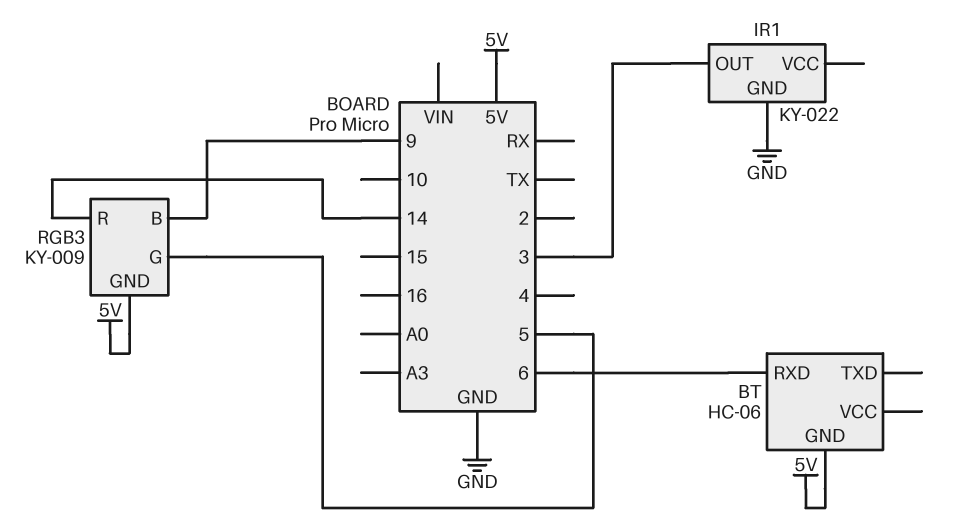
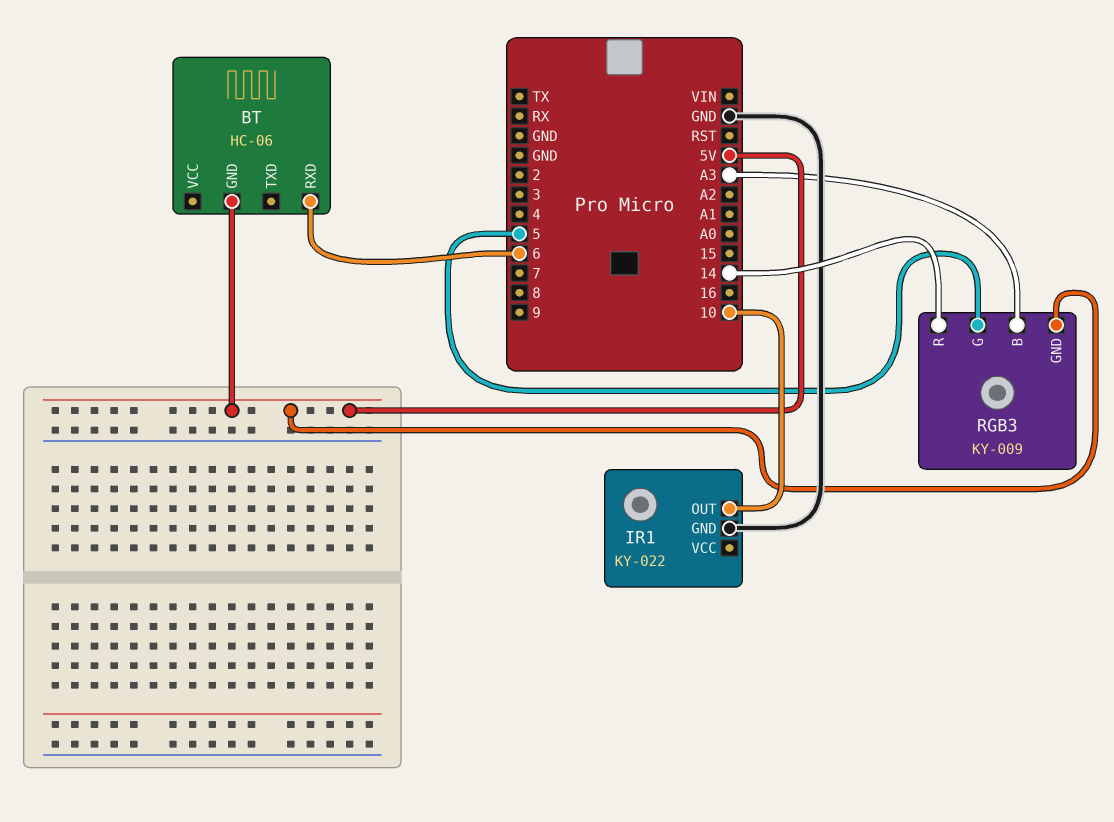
IR1 pin OUT: 3 -> 10
RGB3 pin B: 9 -> A3

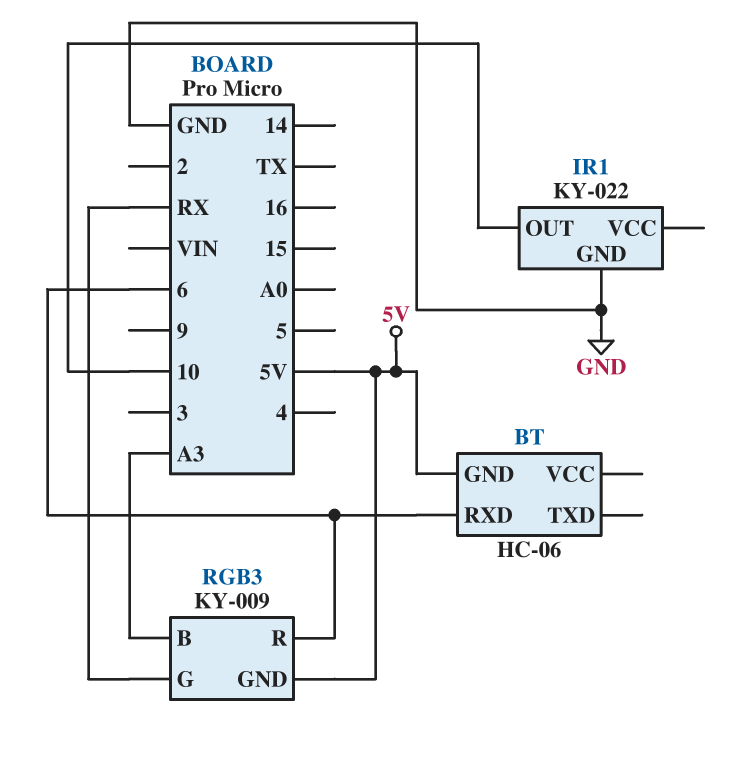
RGB3 pin G: 5 -> RX
RGB3 pin R: 14 -> 6

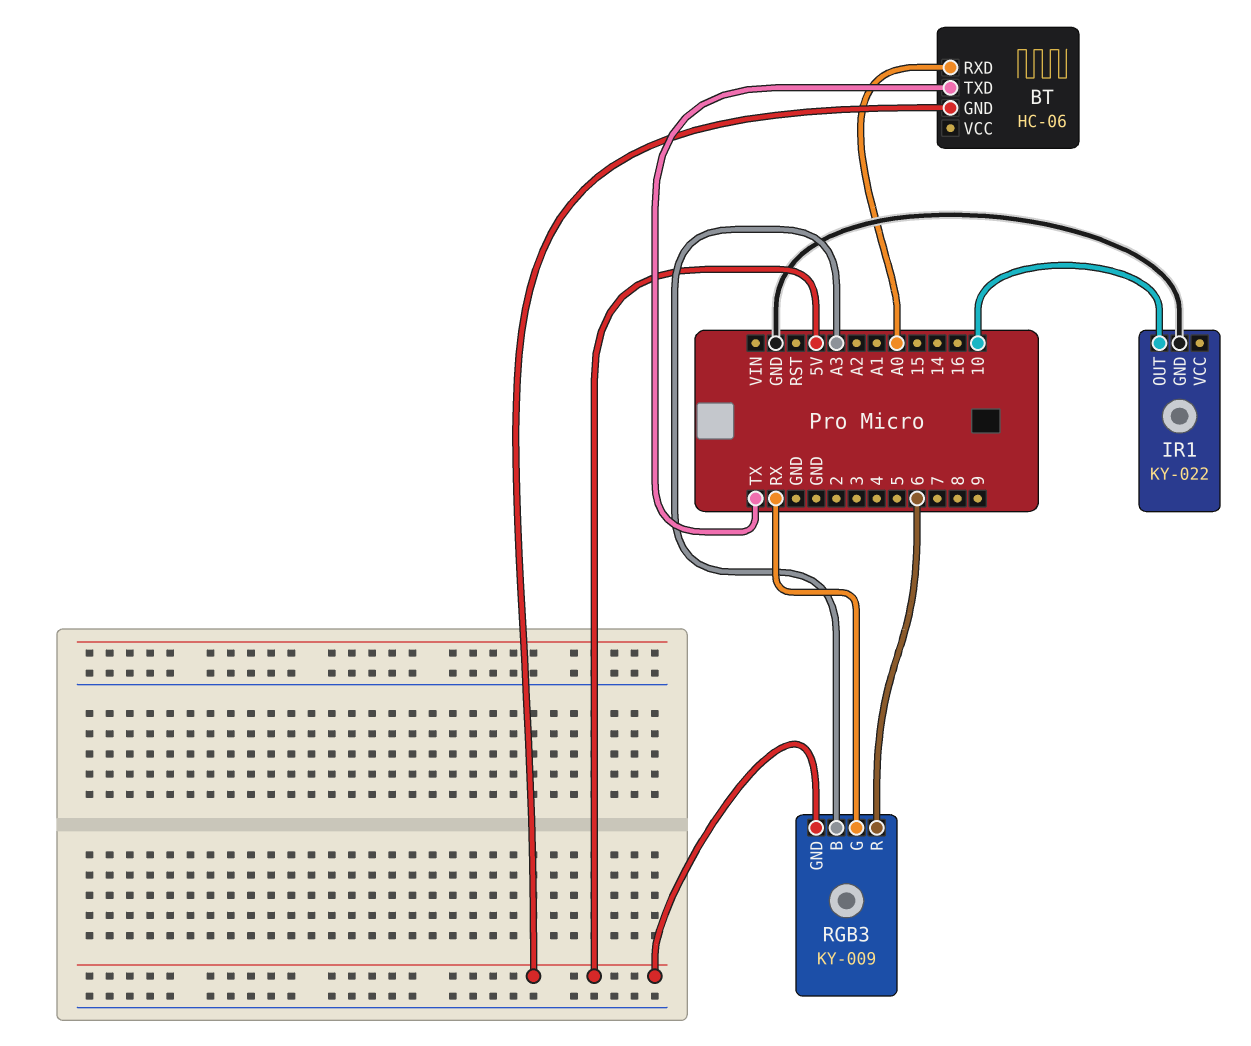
BT pin RXD: 6 -> A0
BT pin TXD: none -> TX

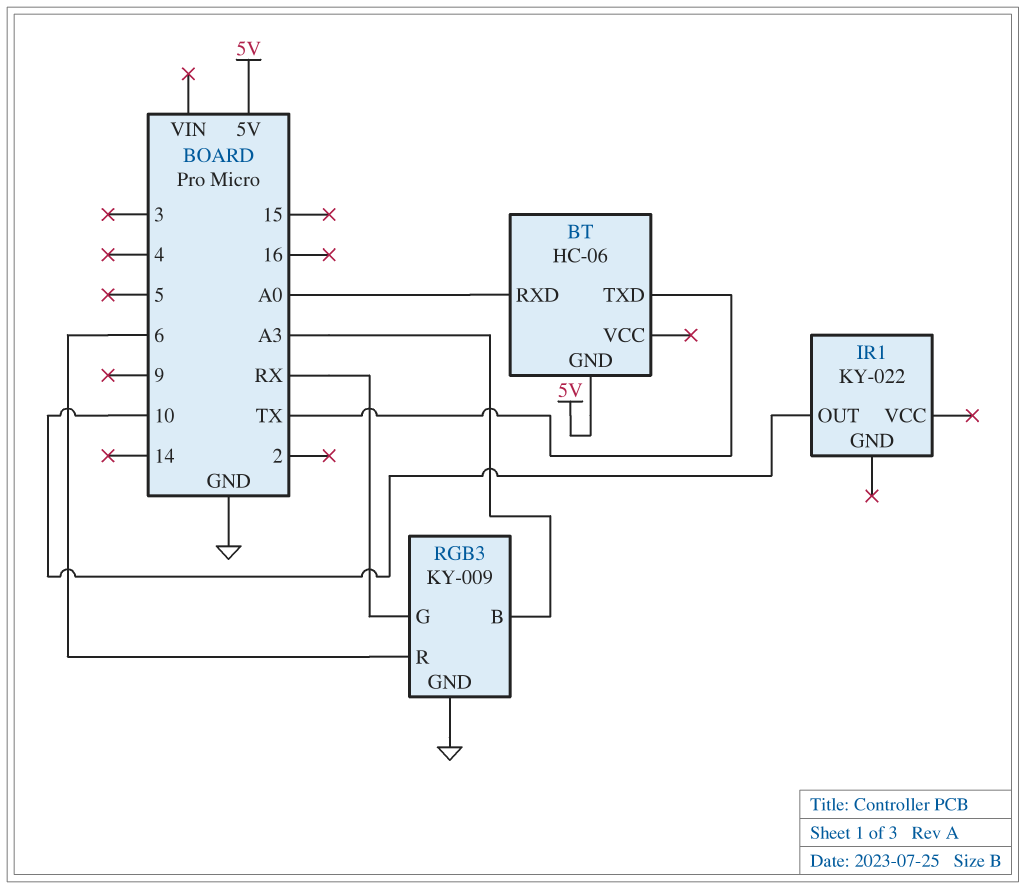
IR1 pin GND: GND -> none
RGB3 pin GND: 5V -> GND

